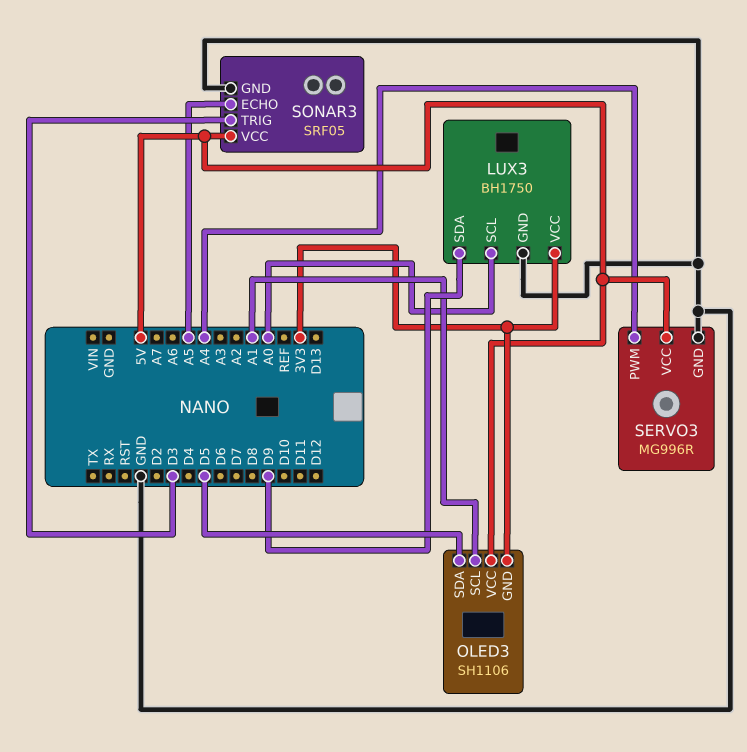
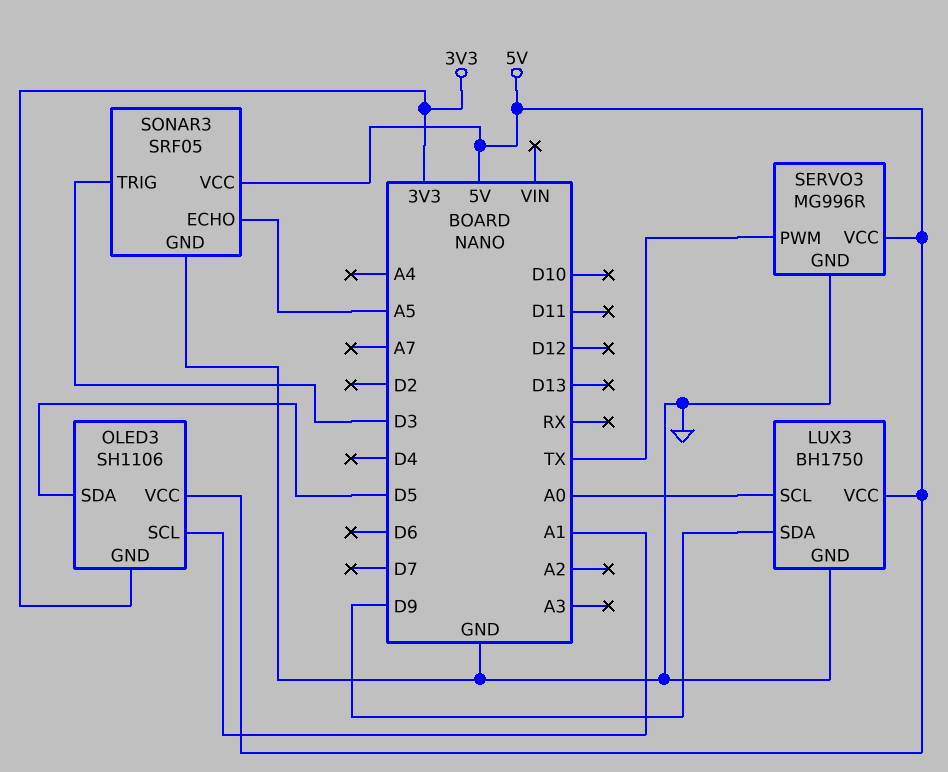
LUX3 pin VCC: 3V3 -> 5V
SERVO3 pin PWM: A4 -> TX

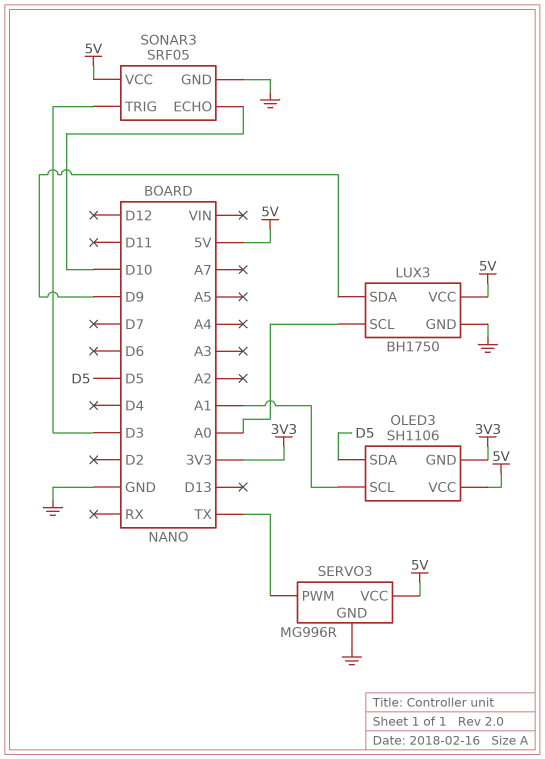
SONAR3 pin ECHO: A5 -> D10

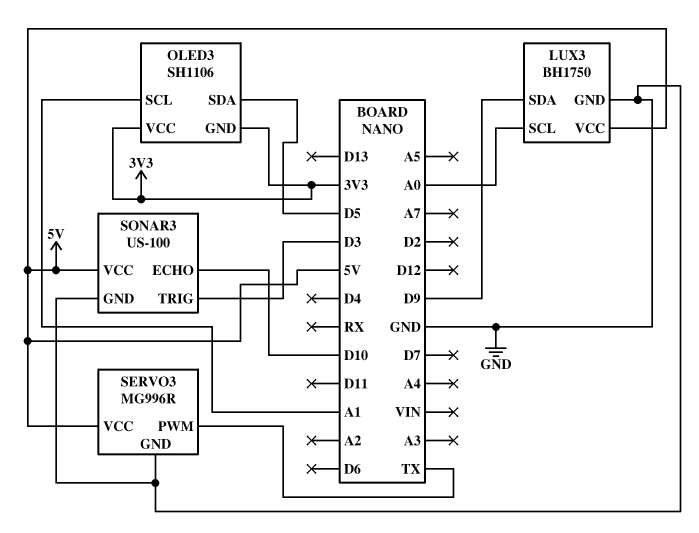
OLED3 pin VCC: 5V -> 3V3
SONAR3: SRF05 -> US-100

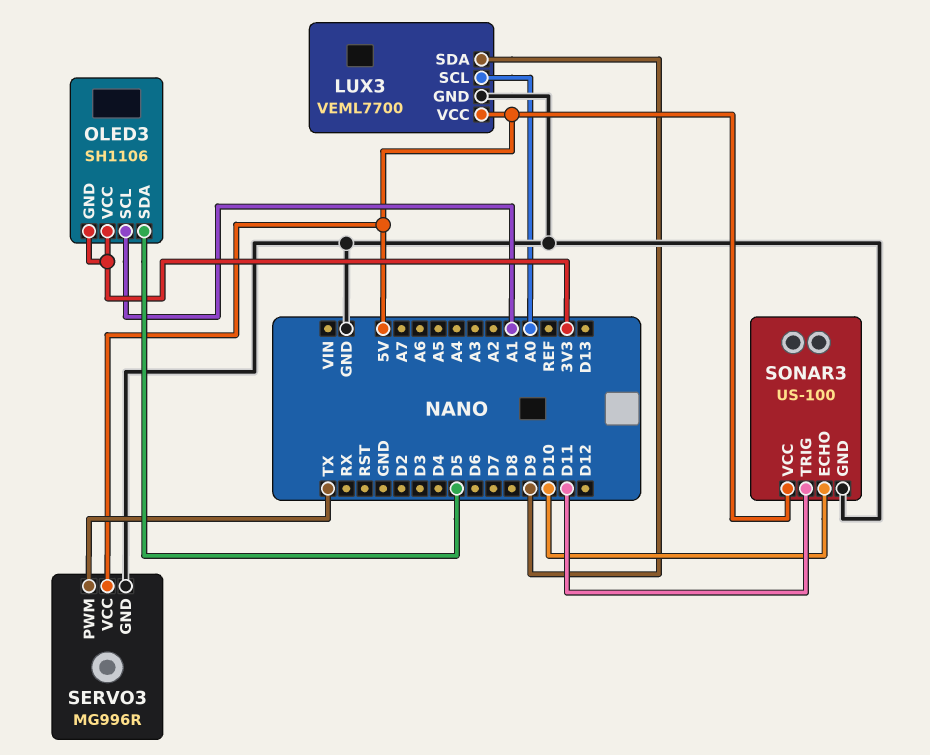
LUX3: BH1750 -> VEML7700
SONAR3 pin TRIG: D3 -> D11

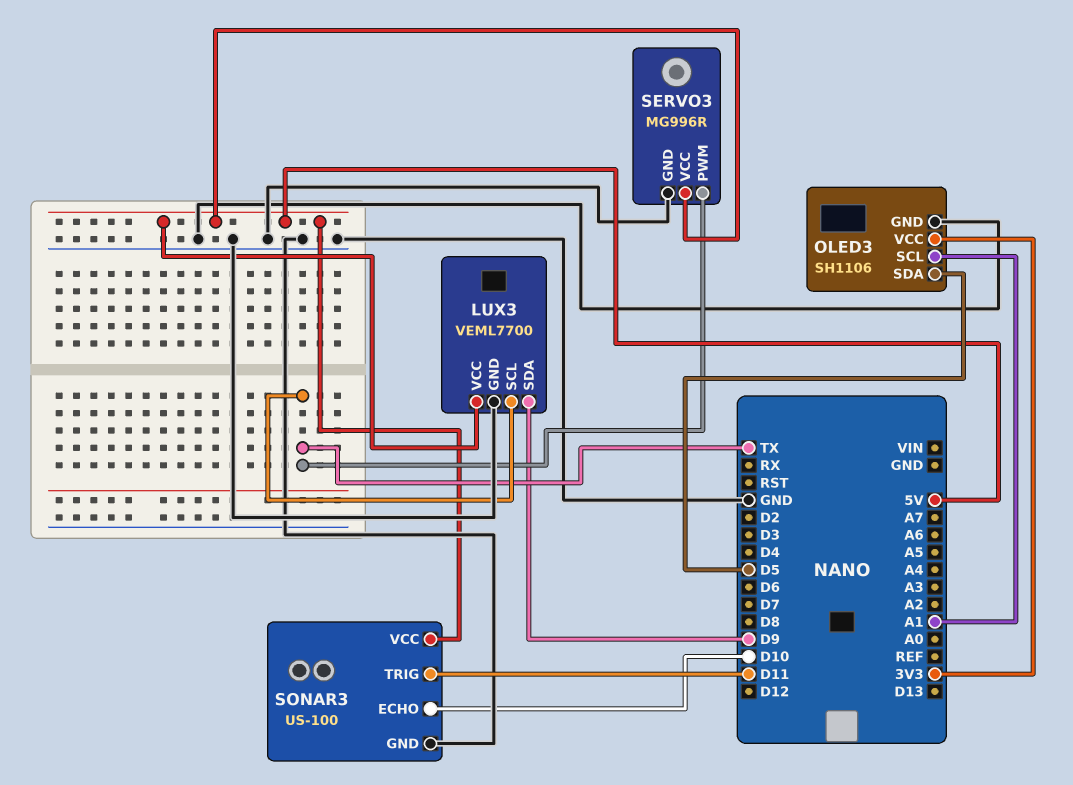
LUX3 pin SCL: A0 -> TX
OLED3 pin GND: 3V3 -> GND

